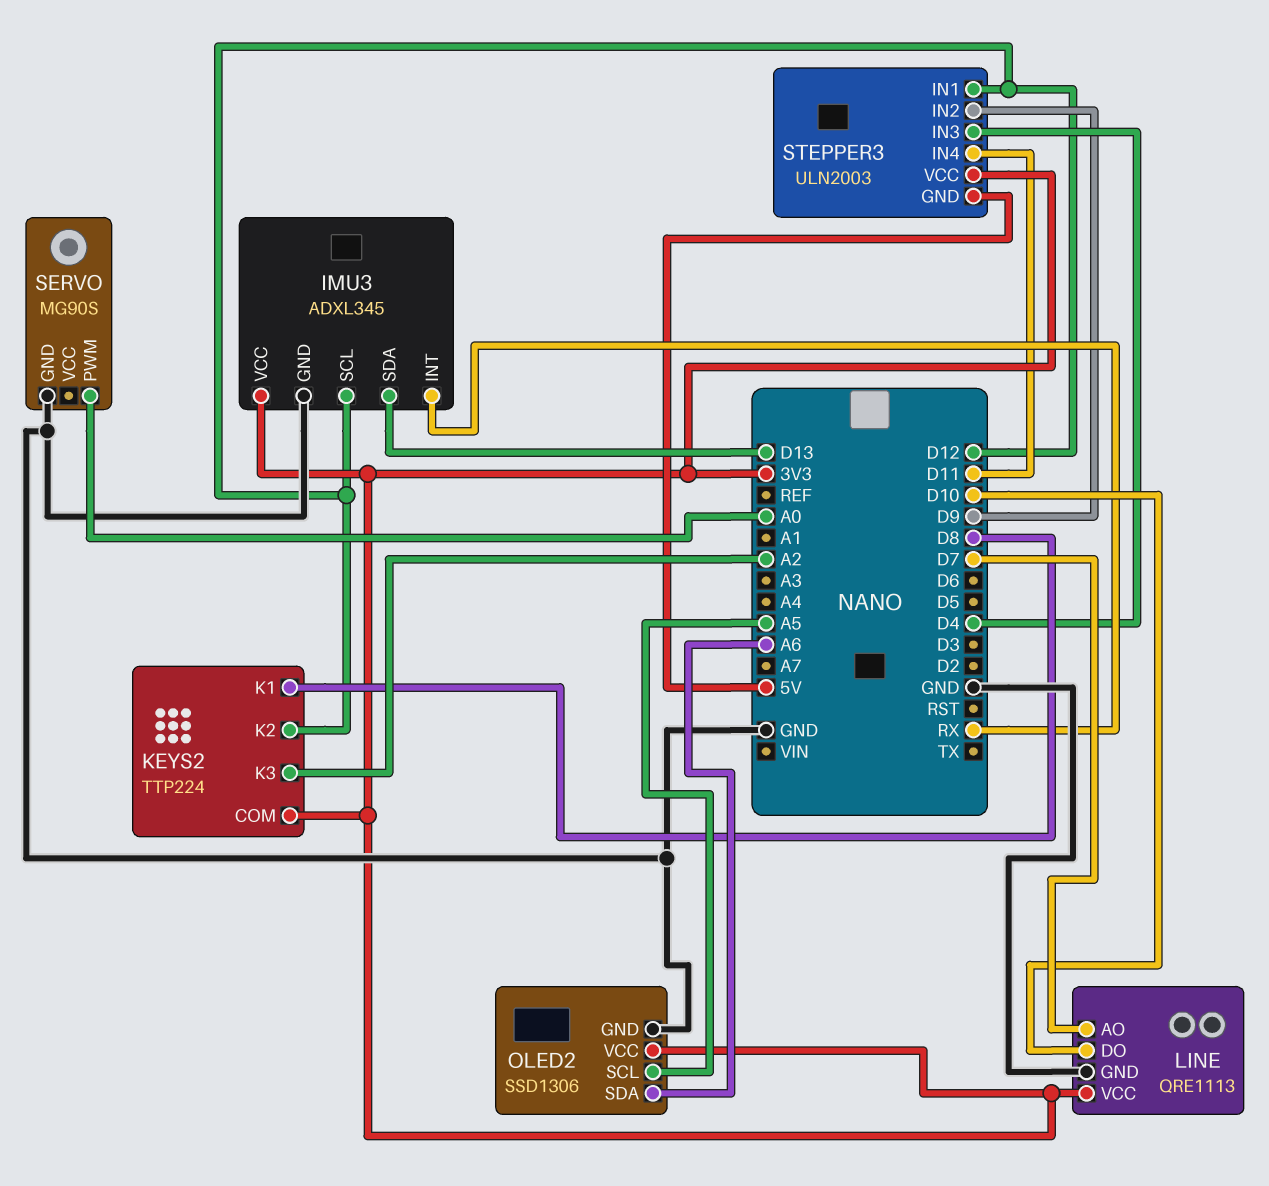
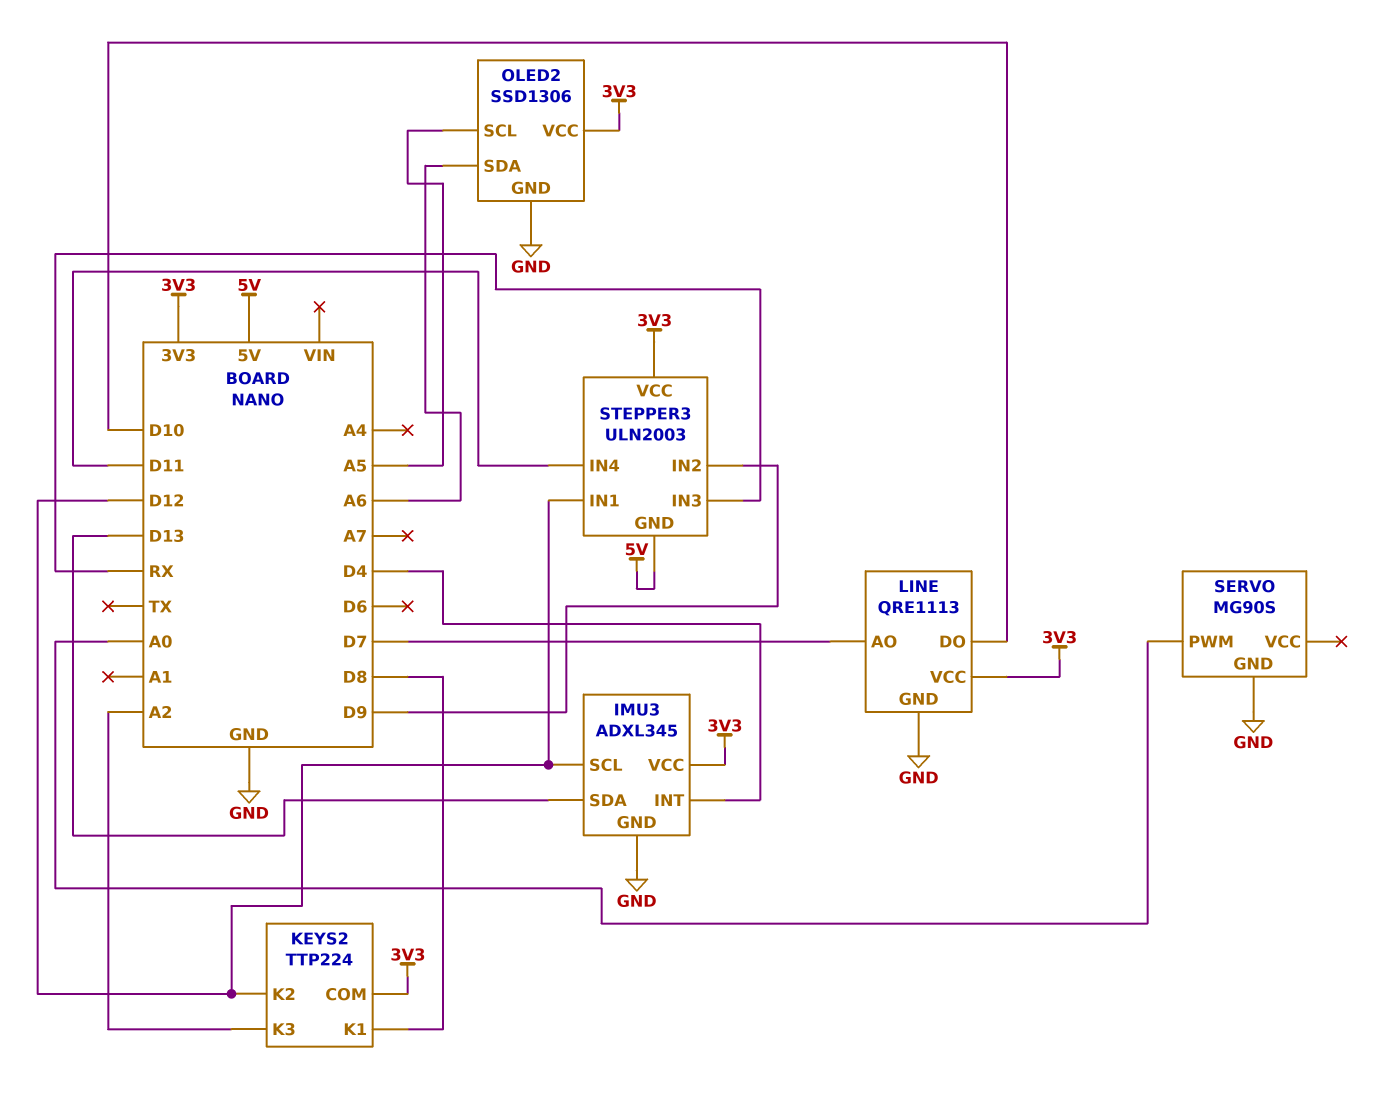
IMU3 pin INT: RX -> D4
STEPPER3 pin IN3: D4 -> RX

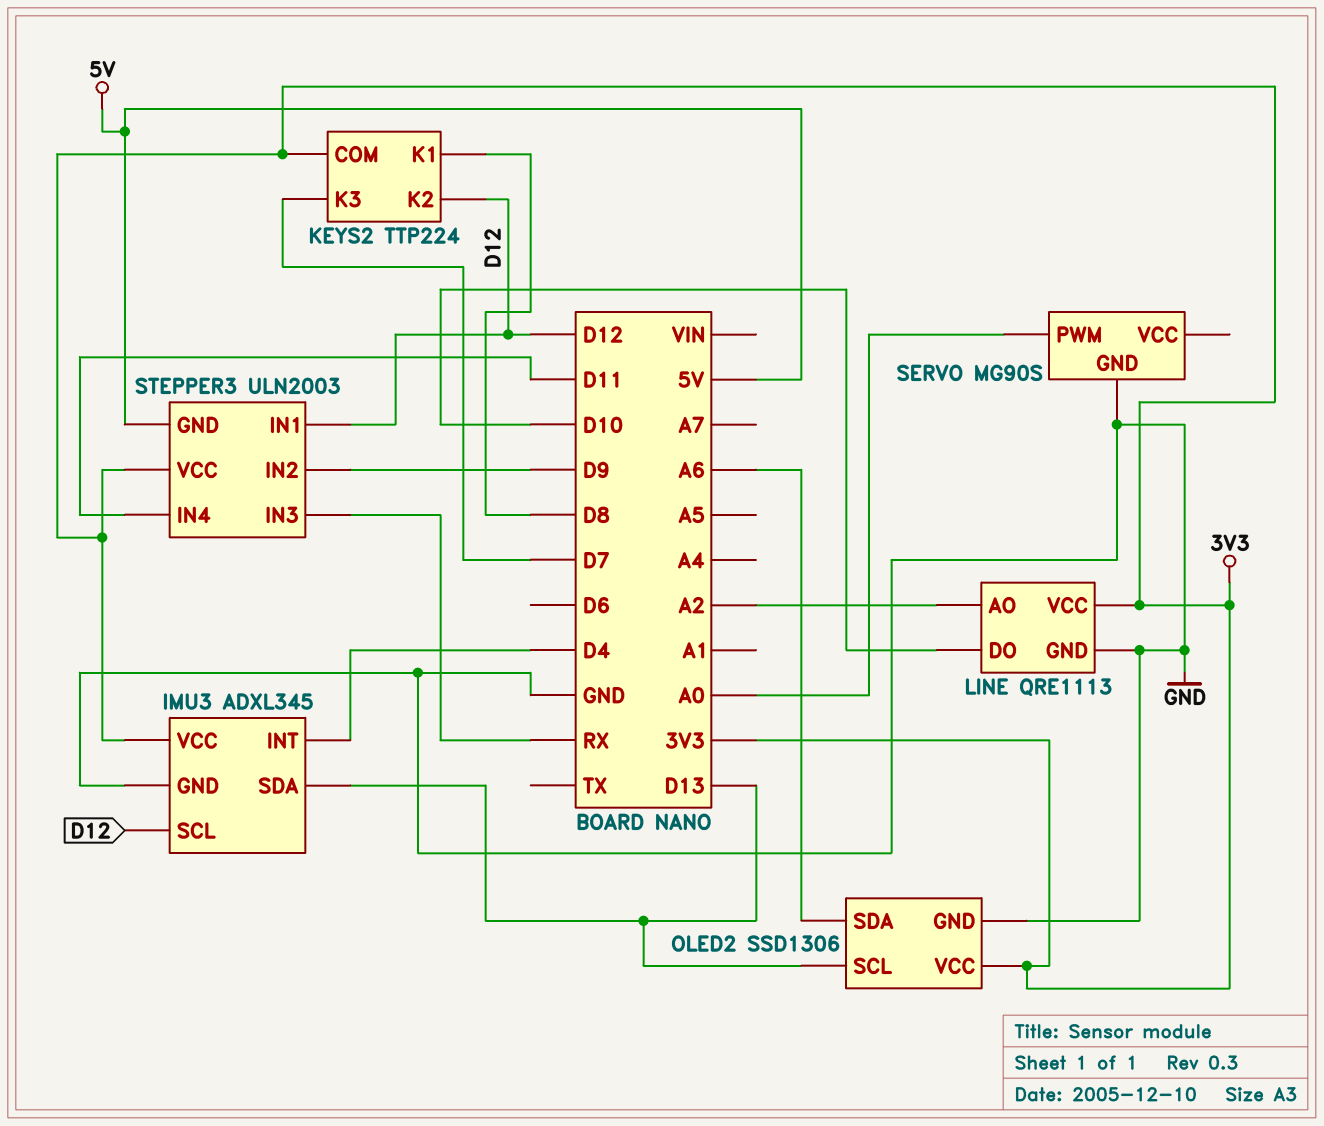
KEYS2 pin K3: A2 -> D7
LINE pin AO: D7 -> A2
OLED2 pin SCL: A5 -> D13

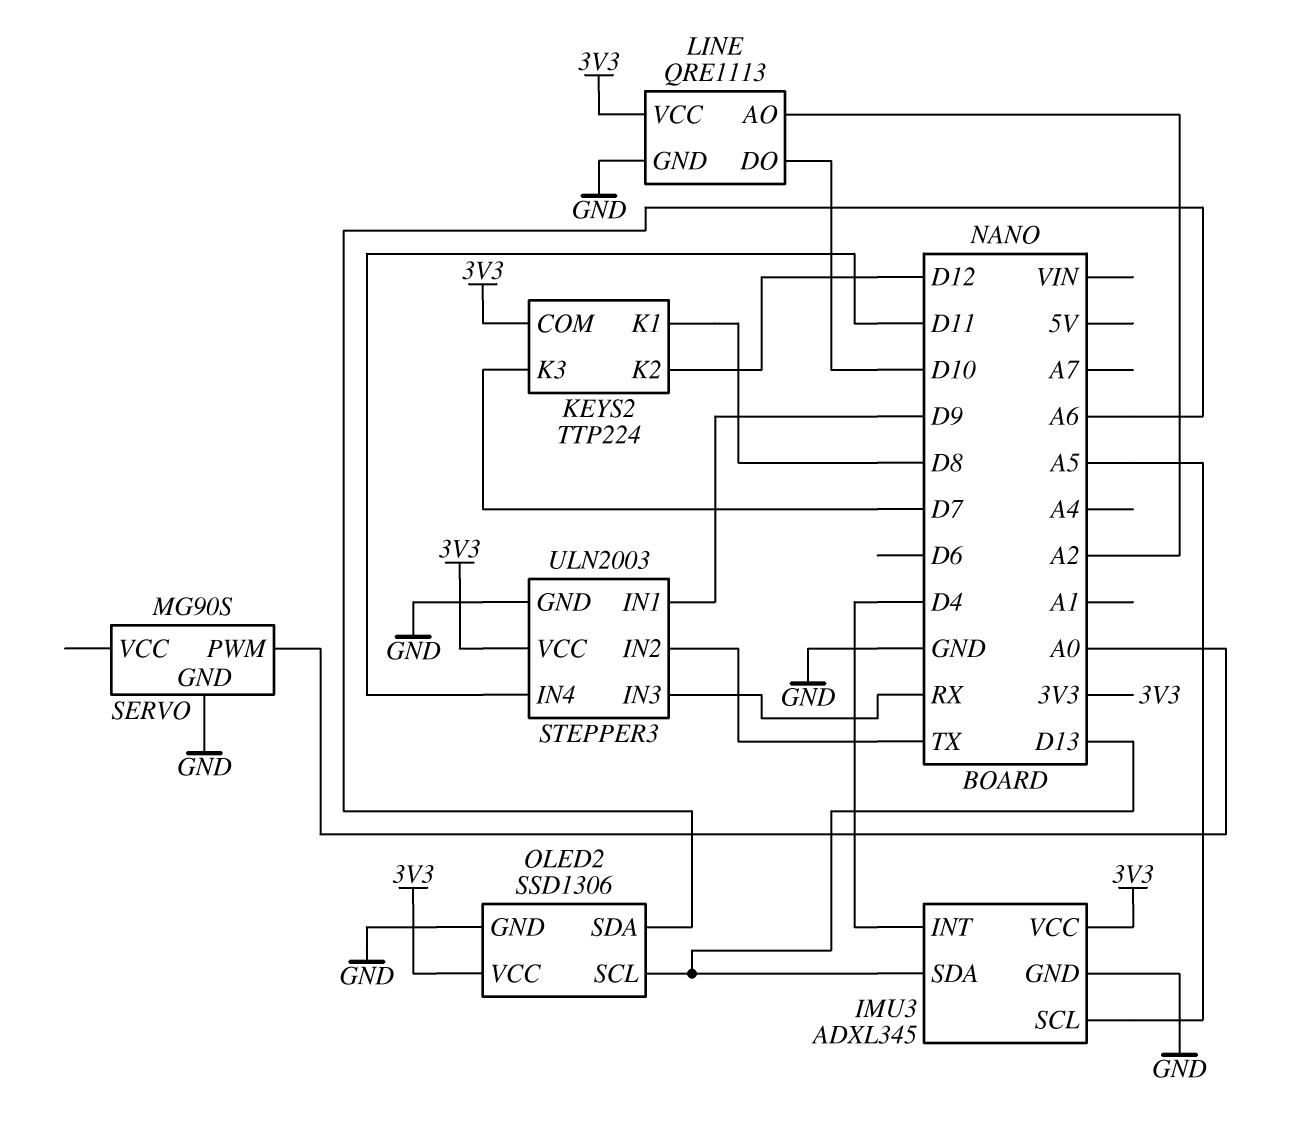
IMU3 pin SCL: D12 -> A5
STEPPER3 pin GND: 5V -> GND
STEPPER3 pin IN1: D12 -> D9
STEPPER3 pin IN2: D9 -> TX

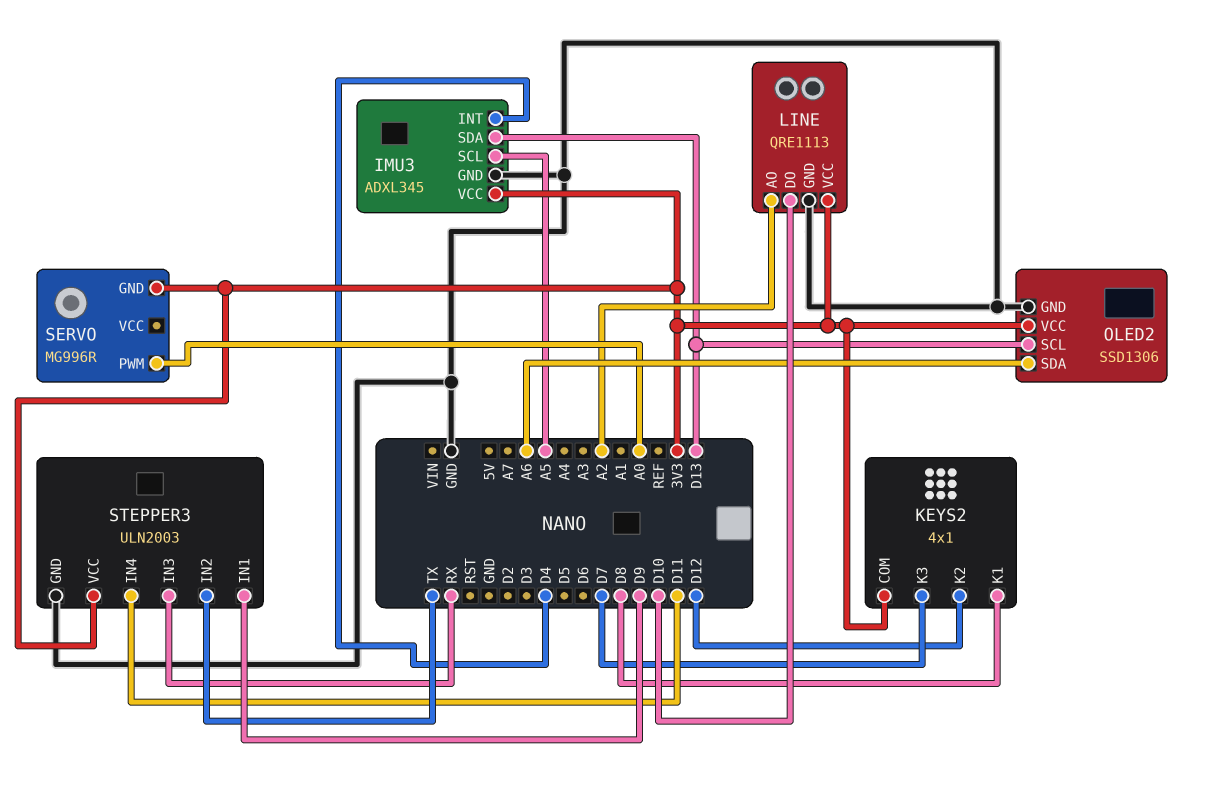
KEYS2: TTP224 -> 4x1
SERVO: MG90S -> MG996R
SERVO pin GND: GND -> 3V3

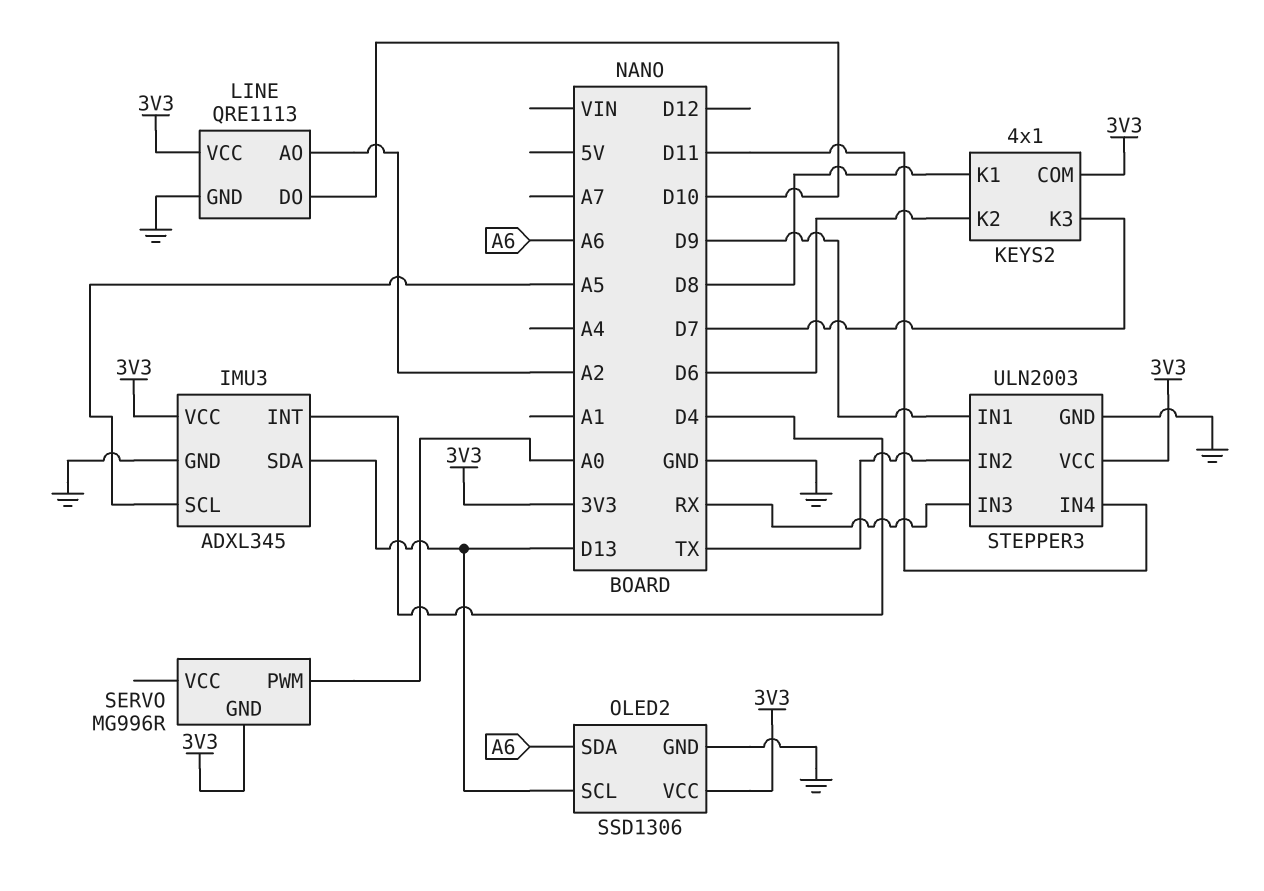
KEYS2 pin K2: D12 -> D6

